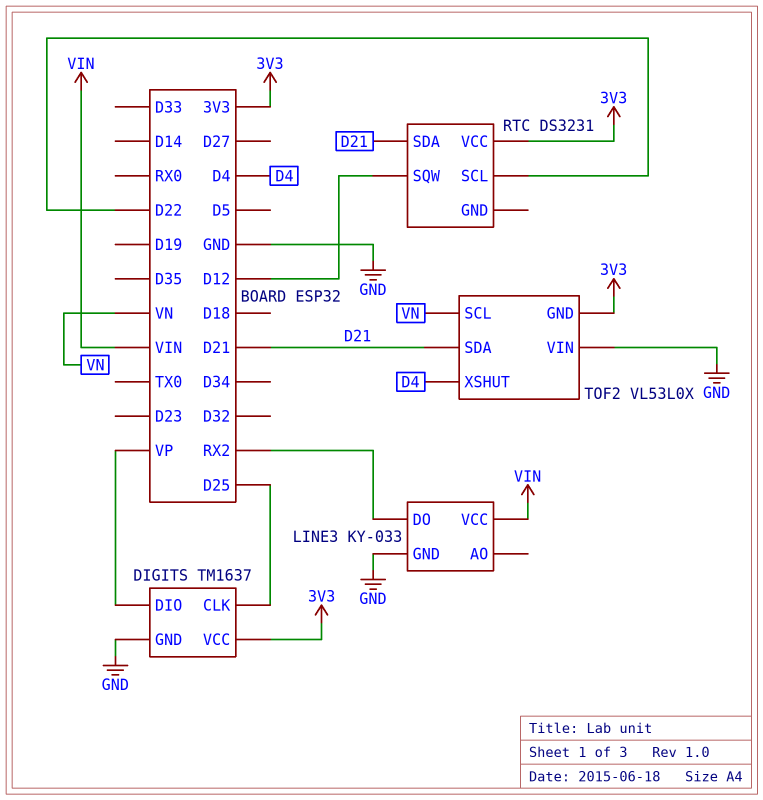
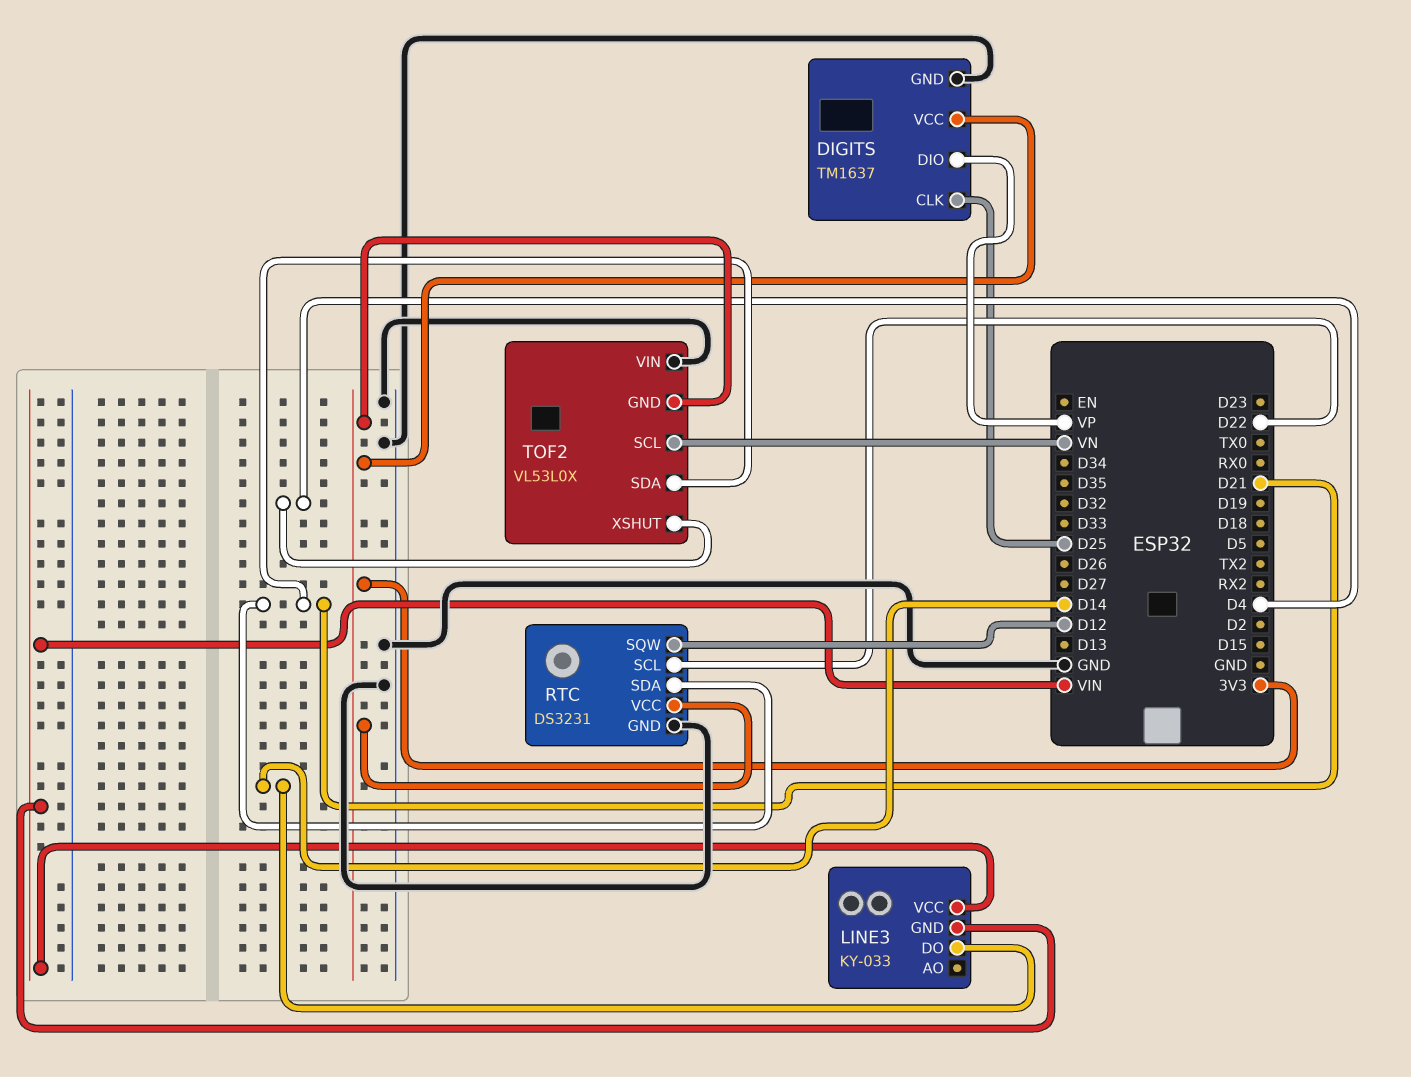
LINE3 pin DO: RX2 -> D14
LINE3 pin GND: GND -> VIN
RTC pin GND: none -> GND

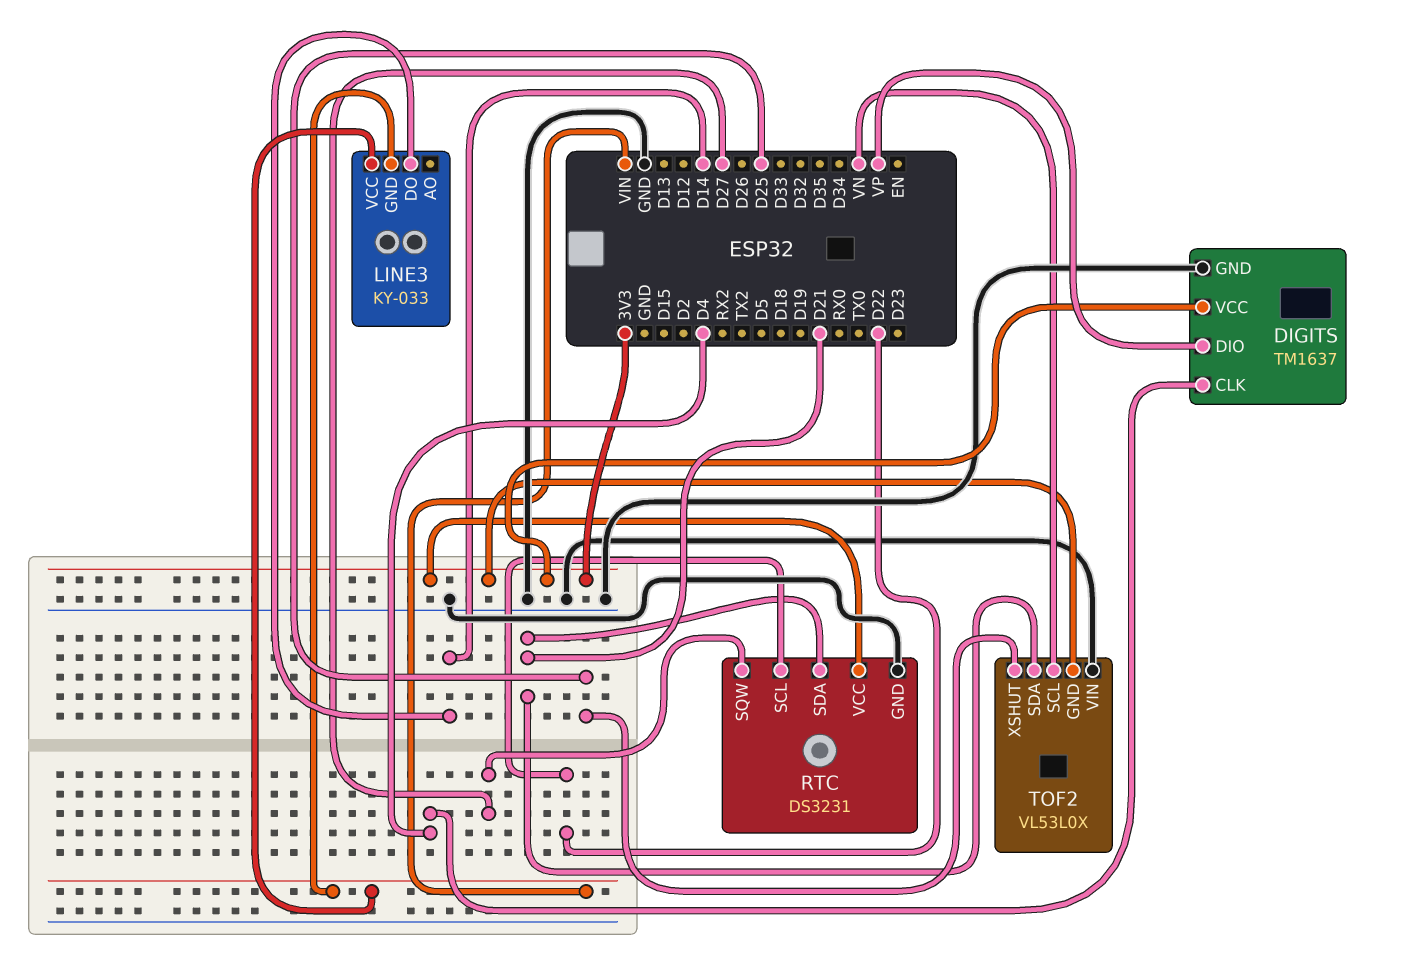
DIGITS pin CLK: D25 -> D4
RTC pin SQW: D12 -> D27
TOF2 pin XSHUT: D4 -> D25

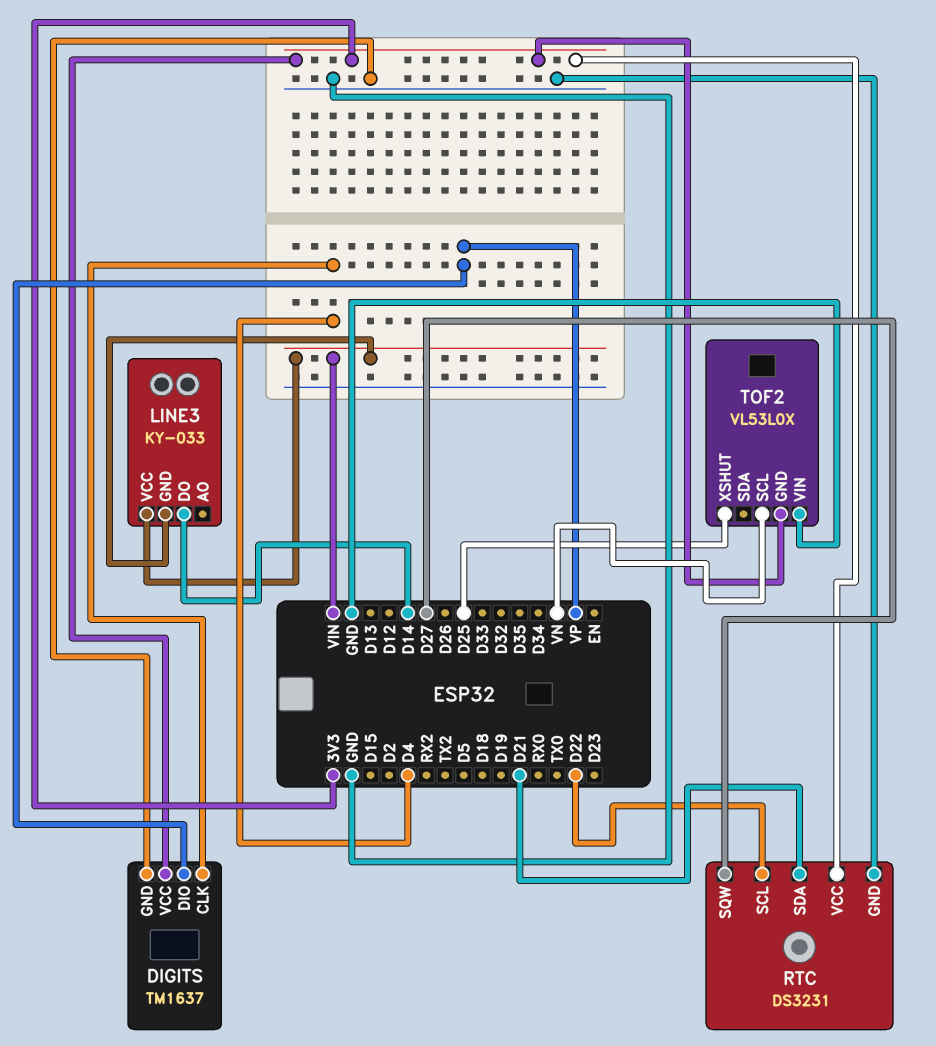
TOF2 pin SDA: D21 -> none

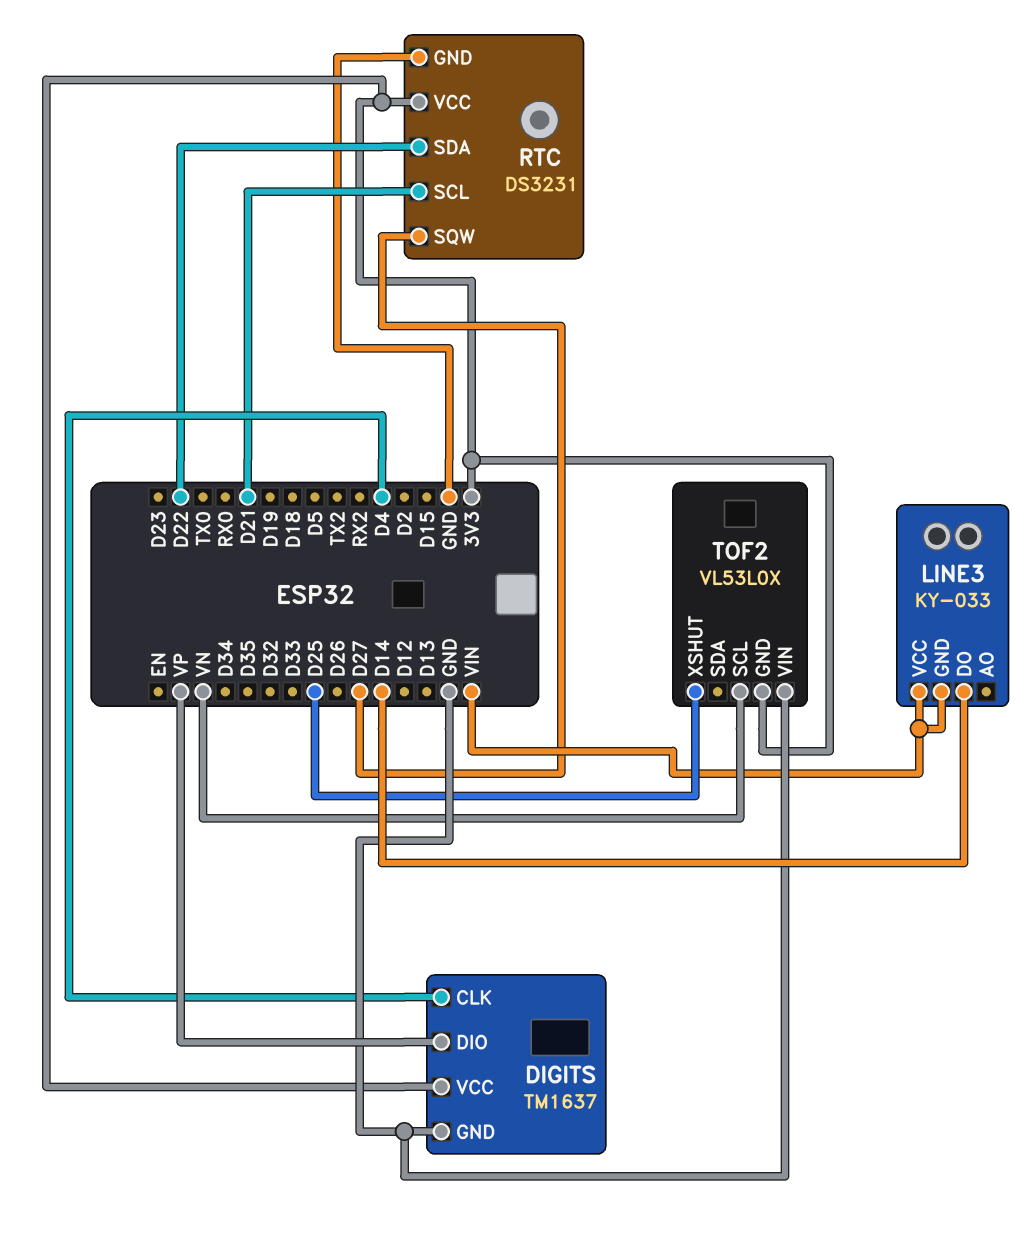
RTC pin SCL: D22 -> D21
RTC pin SDA: D21 -> D22

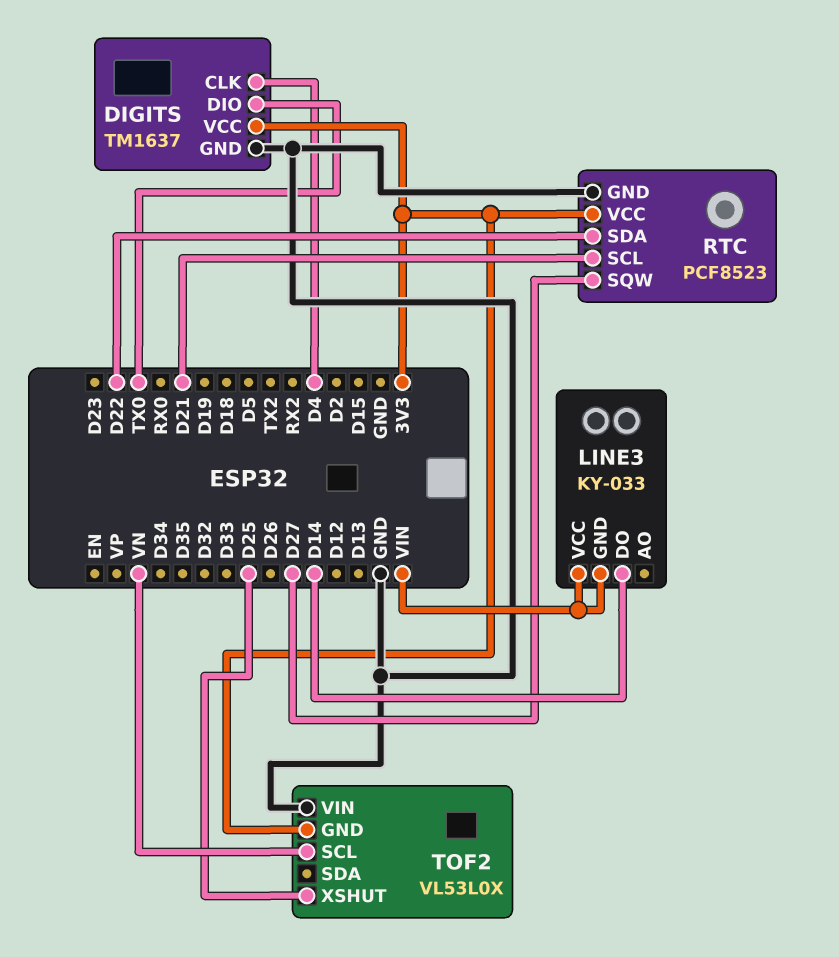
DIGITS pin DIO: VP -> TX0
RTC: DS3231 -> PCF8523

